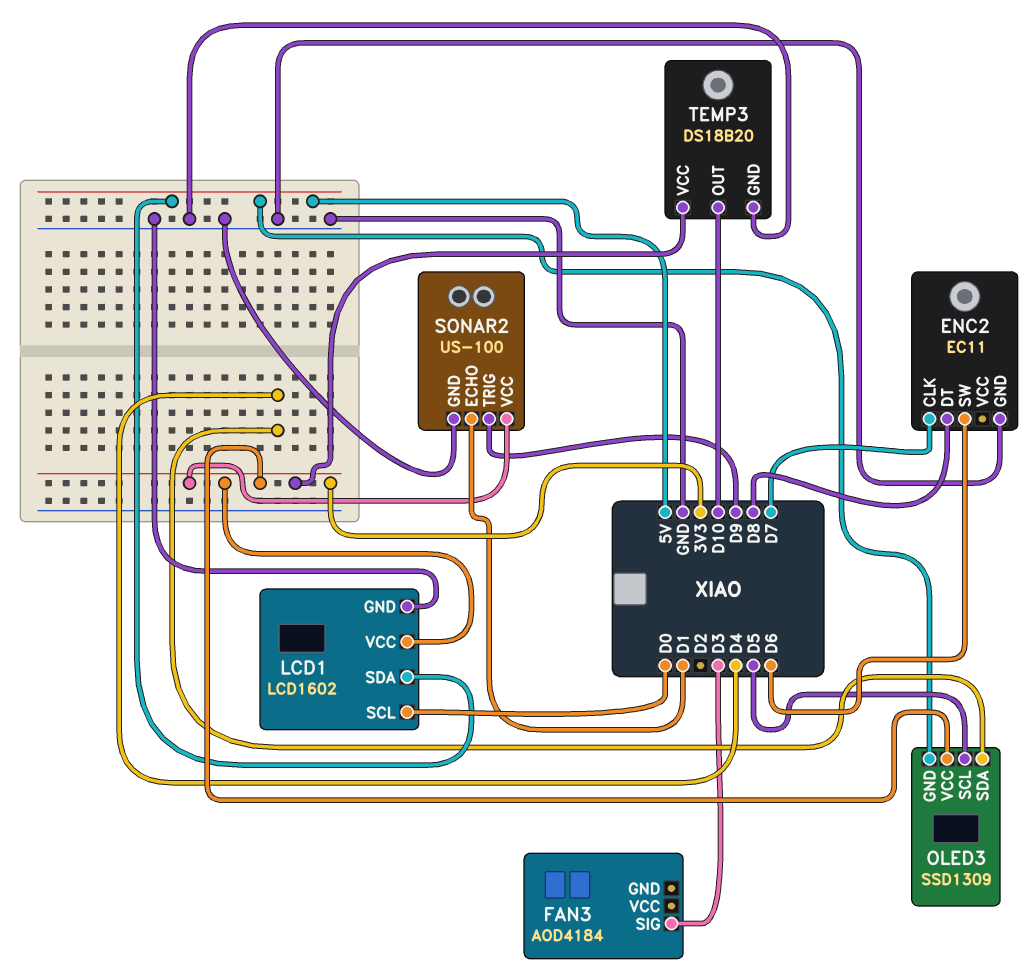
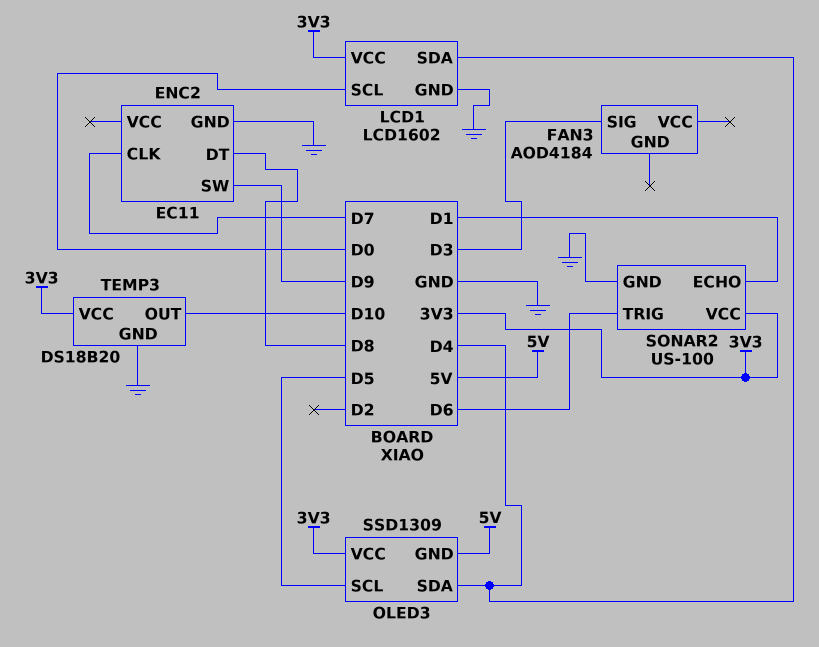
ENC2 pin SW: D6 -> D9
LCD1 pin SDA: 5V -> D4
SONAR2 pin TRIG: D9 -> D6

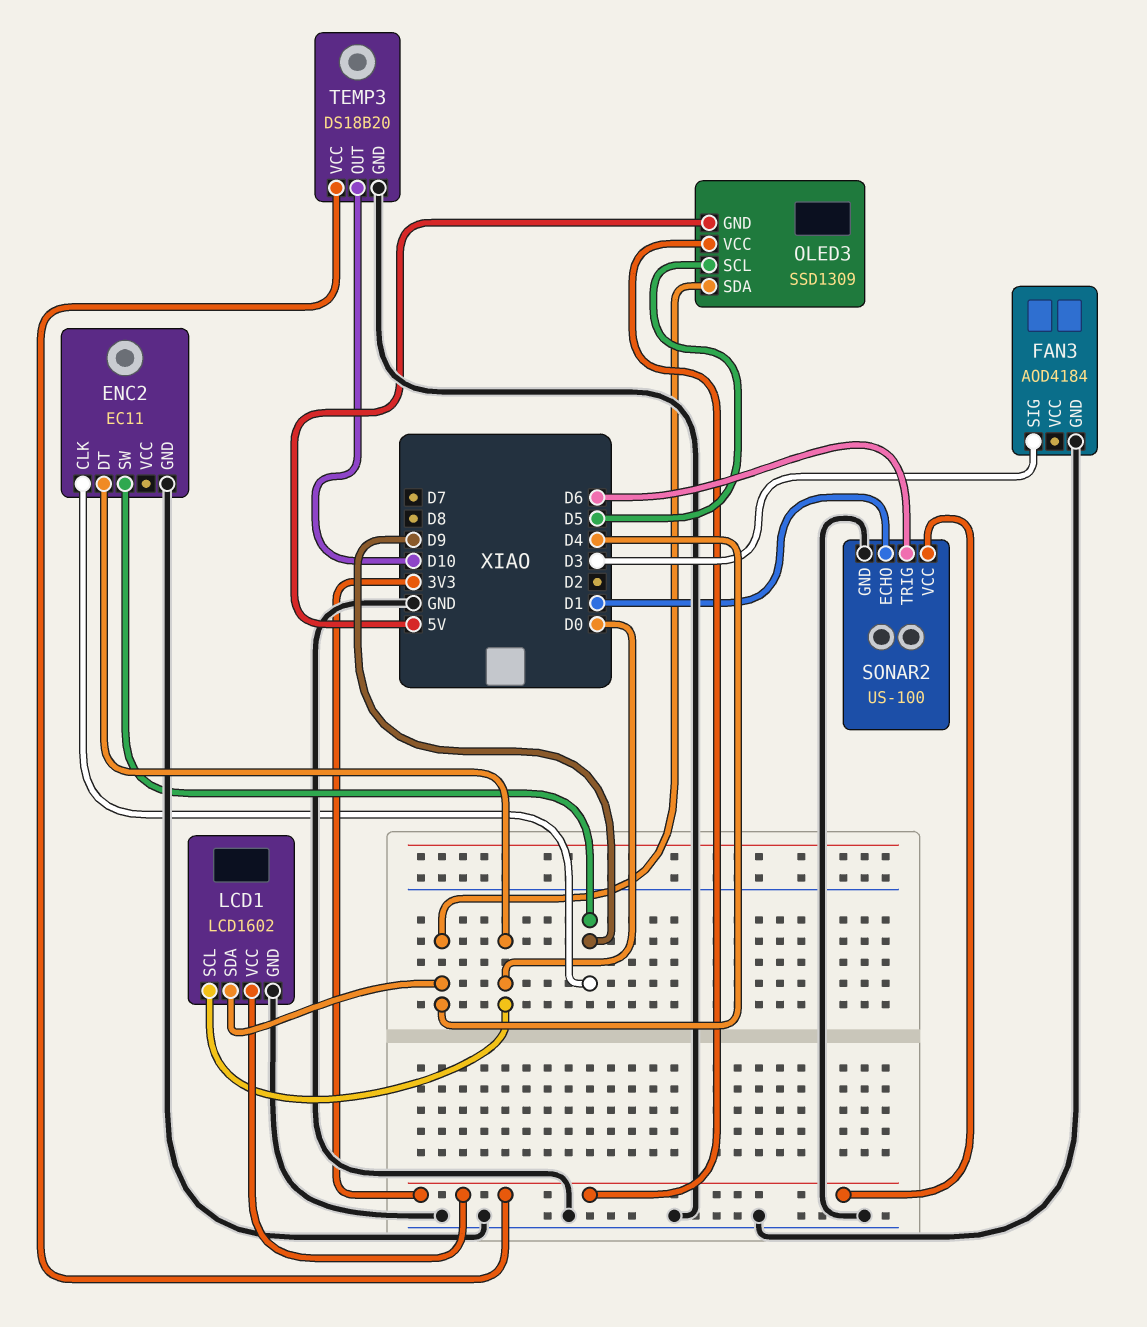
ENC2 pin CLK: D7 -> D9
ENC2 pin DT: D8 -> D0
FAN3 pin GND: none -> GND

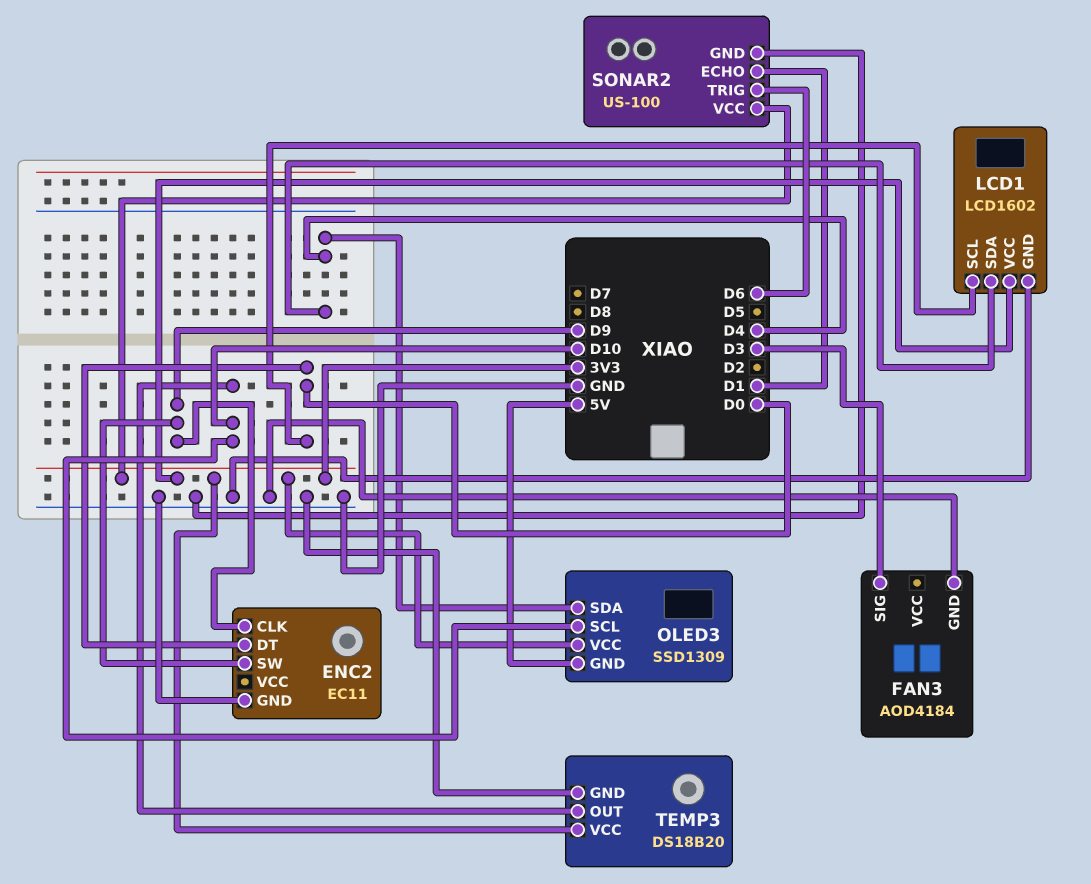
OLED3 pin SCL: D5 -> D10

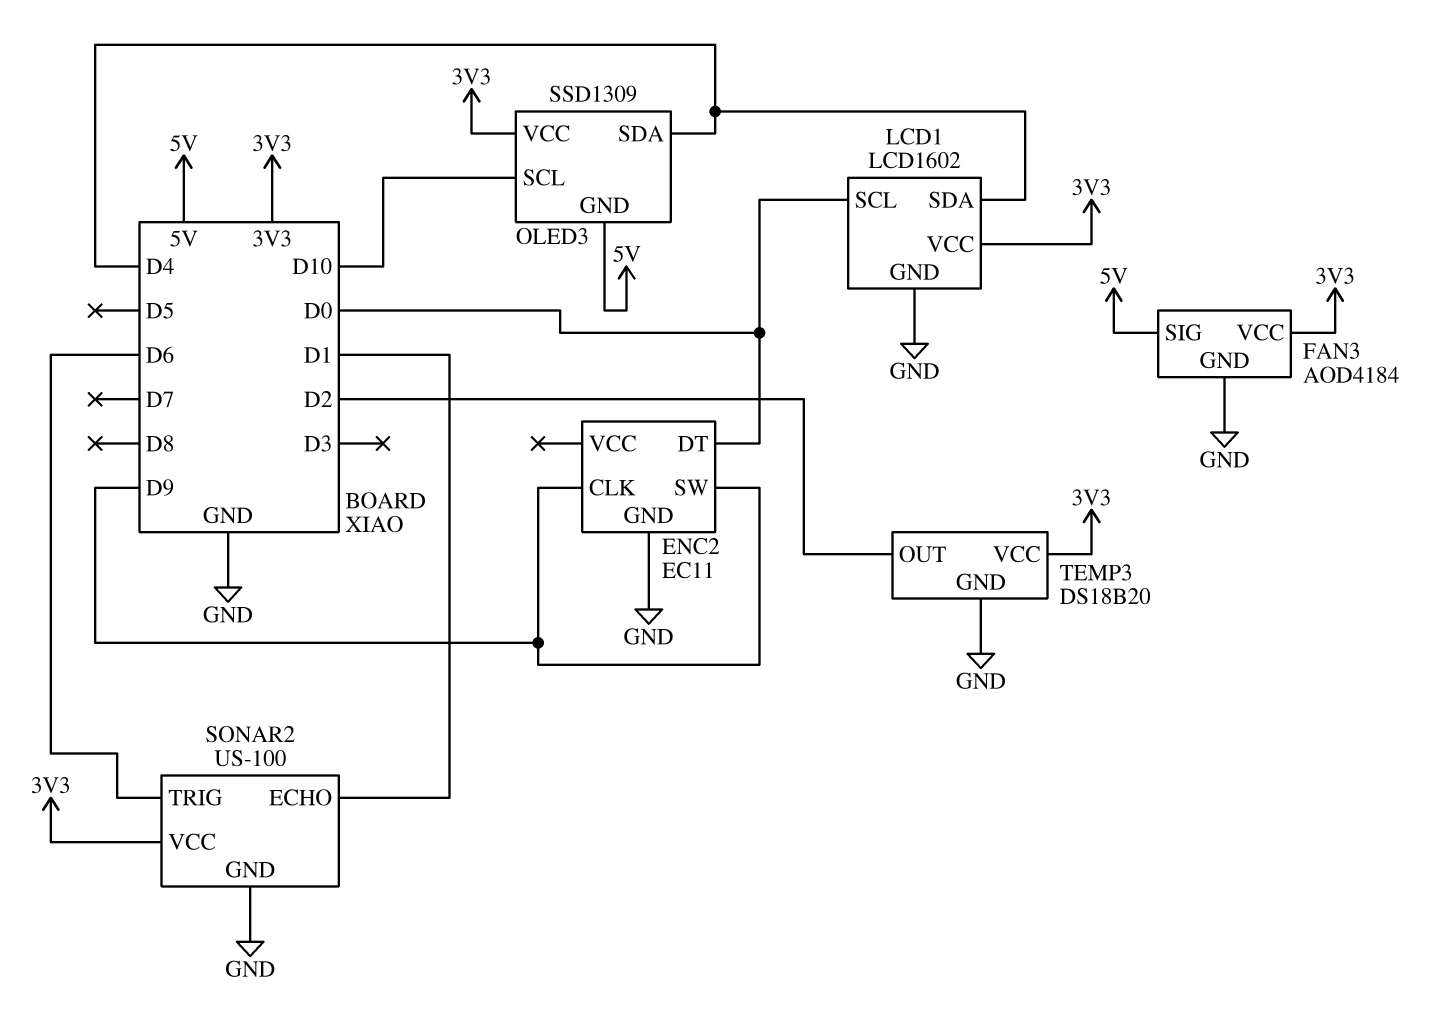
FAN3 pin SIG: D3 -> 5V
FAN3 pin VCC: none -> 3V3
TEMP3 pin OUT: D10 -> D2

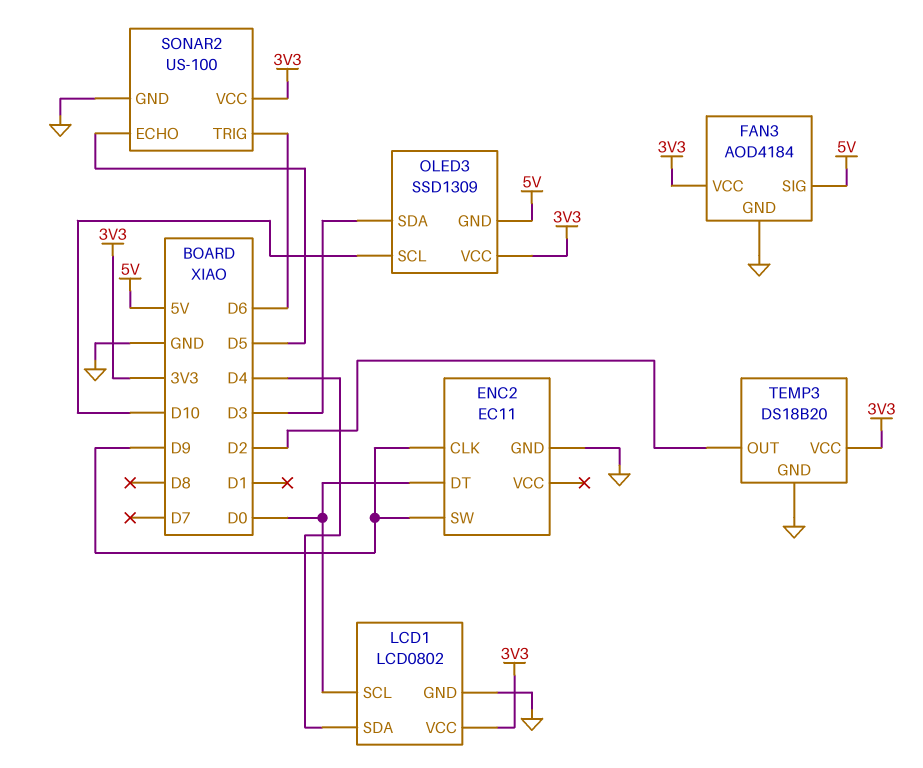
LCD1: LCD1602 -> LCD0802
OLED3 pin SDA: D4 -> D3
SONAR2 pin ECHO: D1 -> D5

